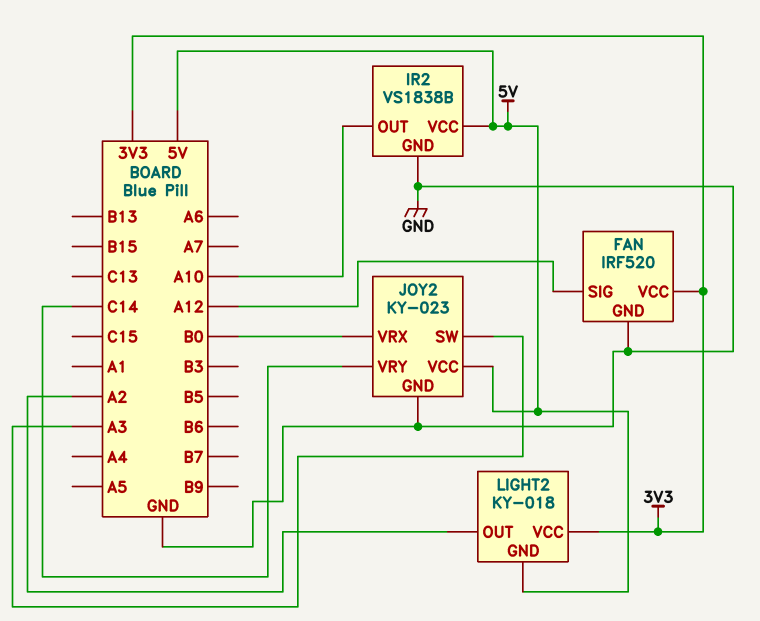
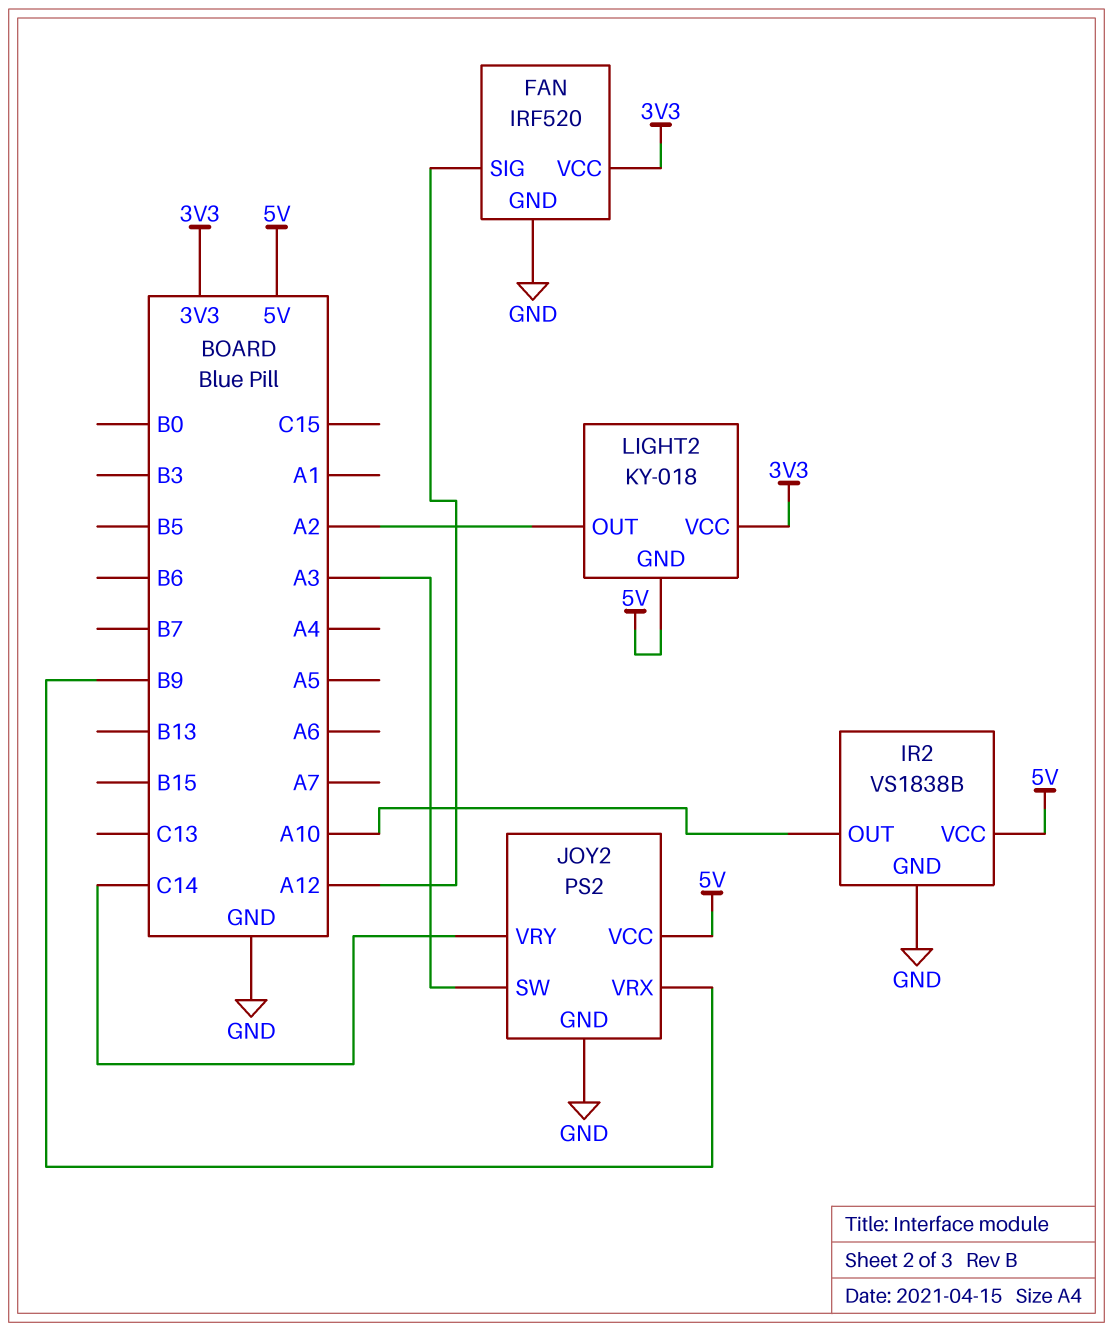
JOY2: KY-023 -> PS2
JOY2 pin VRX: B0 -> B9

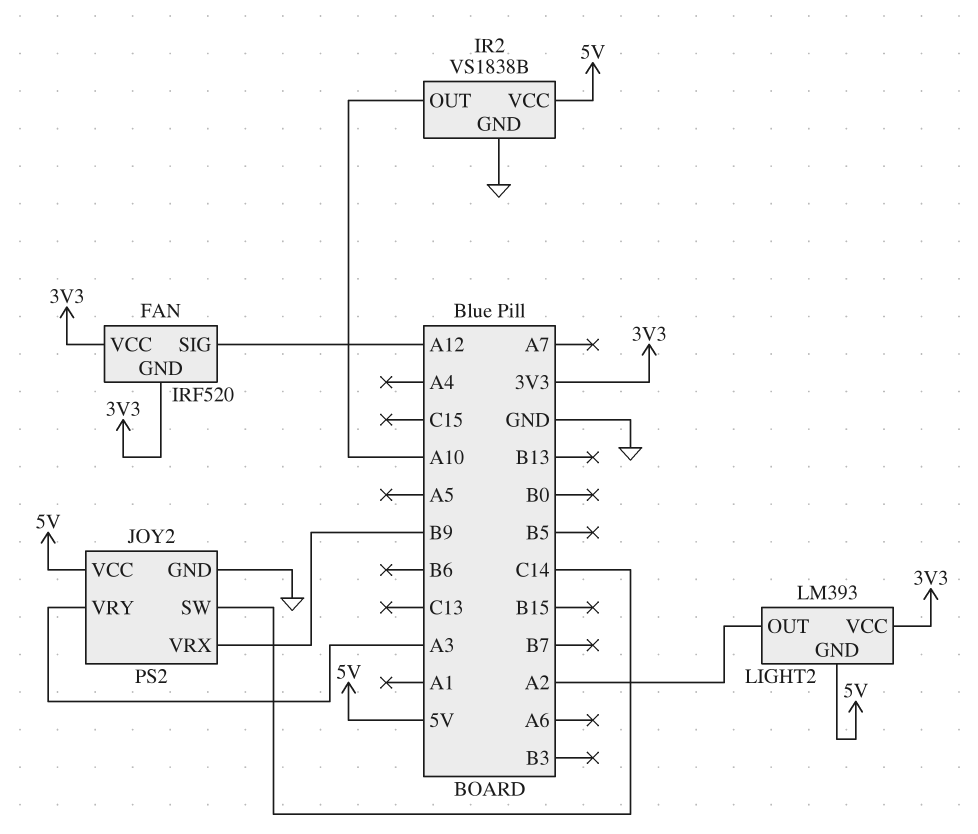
FAN pin GND: GND -> 3V3
JOY2 pin SW: A3 -> C14
JOY2 pin VRY: C14 -> A3
LIGHT2: KY-018 -> LM393

